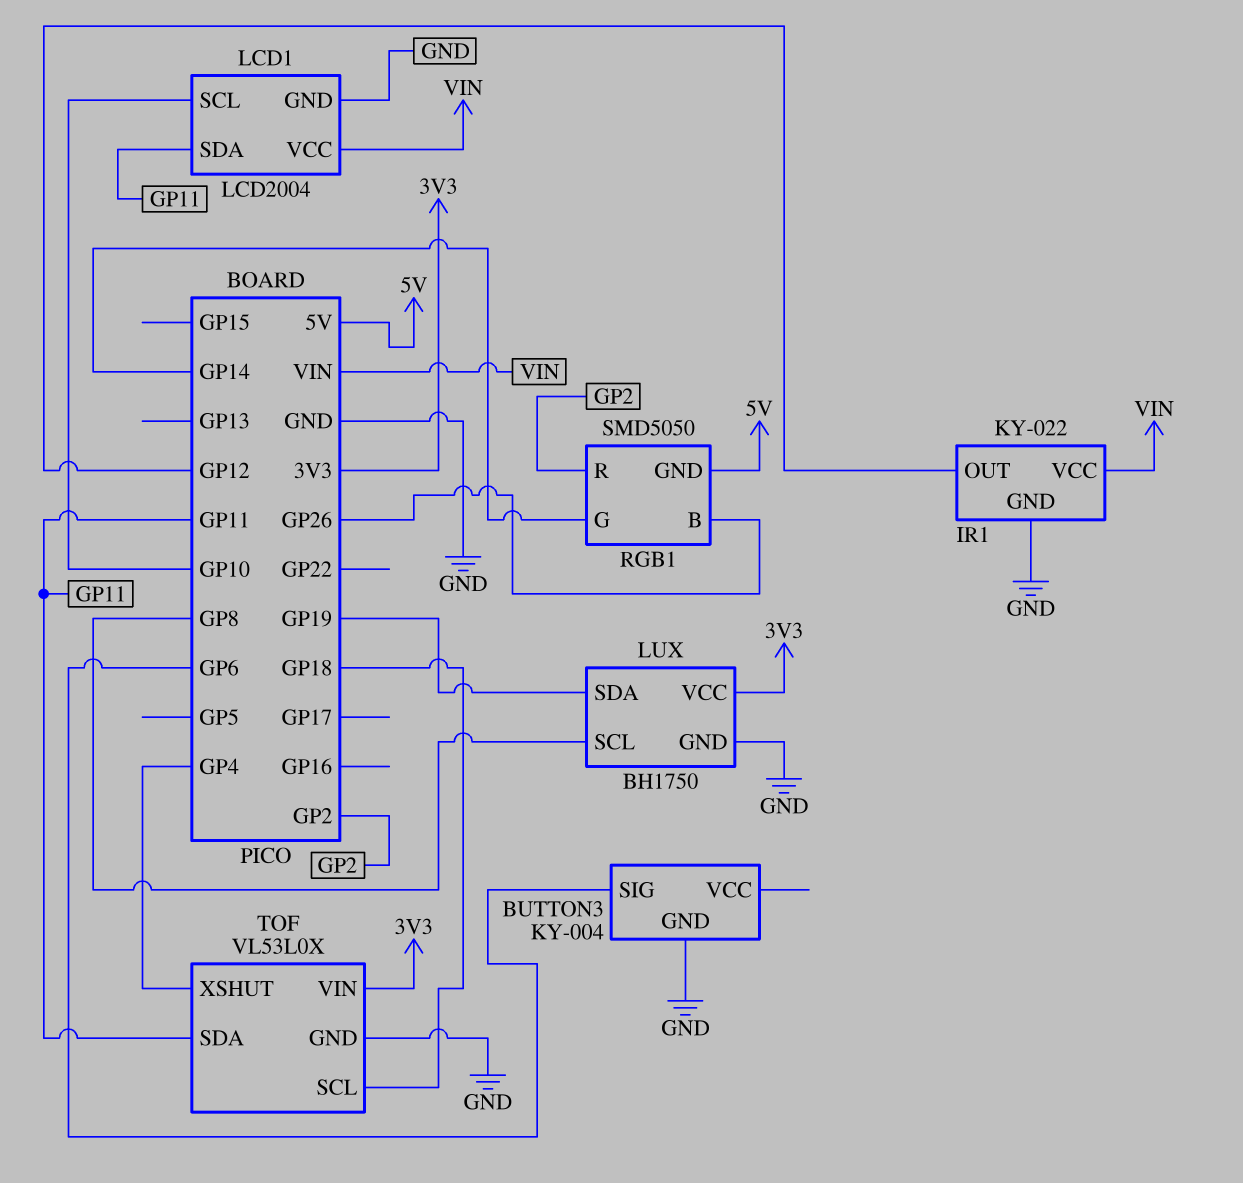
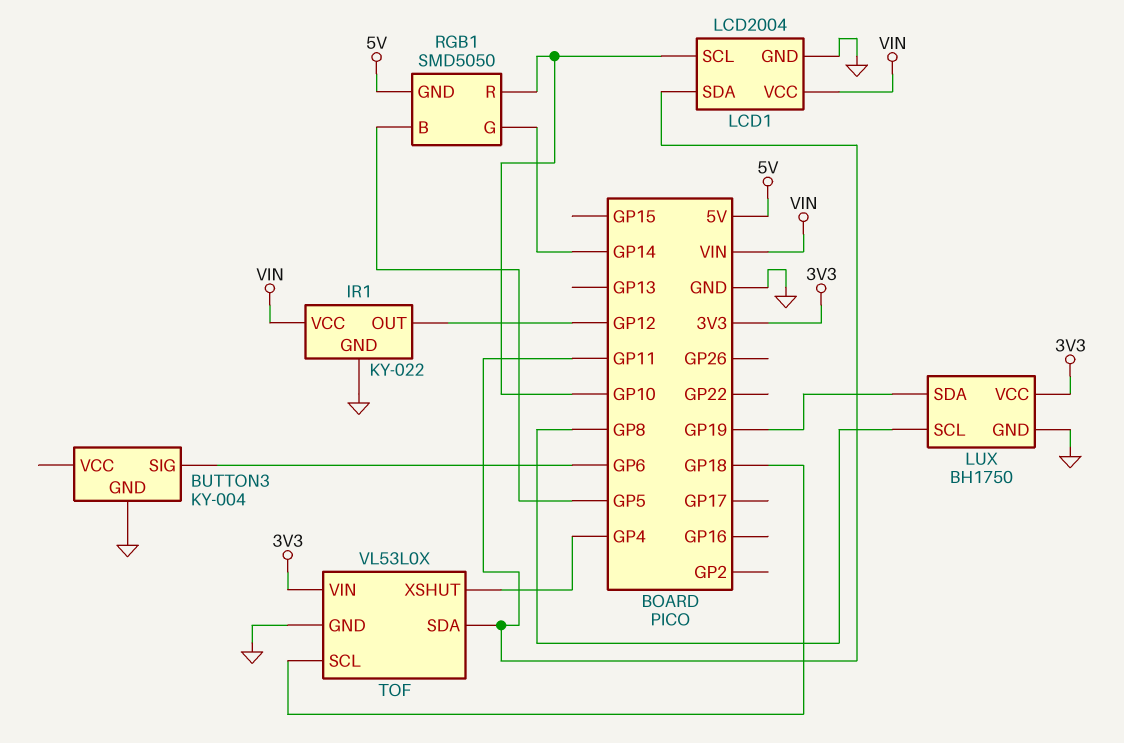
RGB1 pin B: GP26 -> GP5
RGB1 pin R: GP2 -> GP10

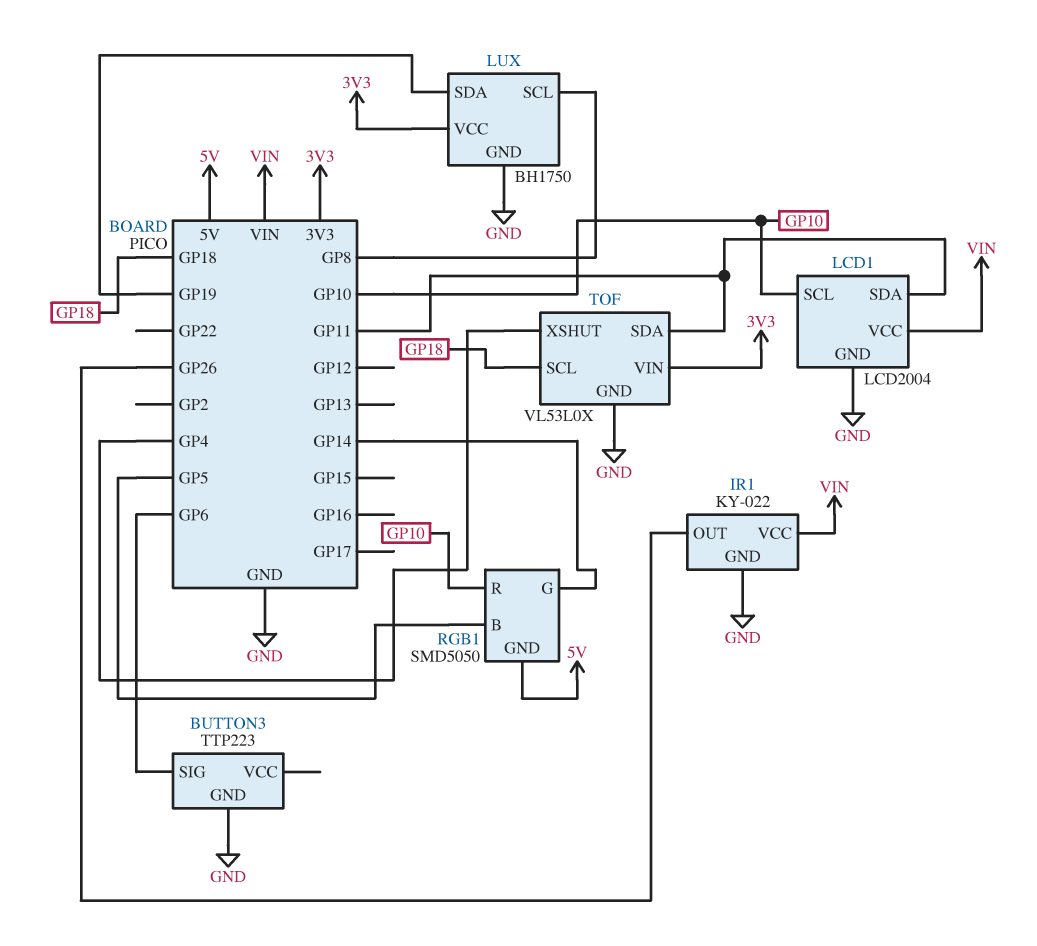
BUTTON3: KY-004 -> TTP223
IR1 pin OUT: GP12 -> GP26

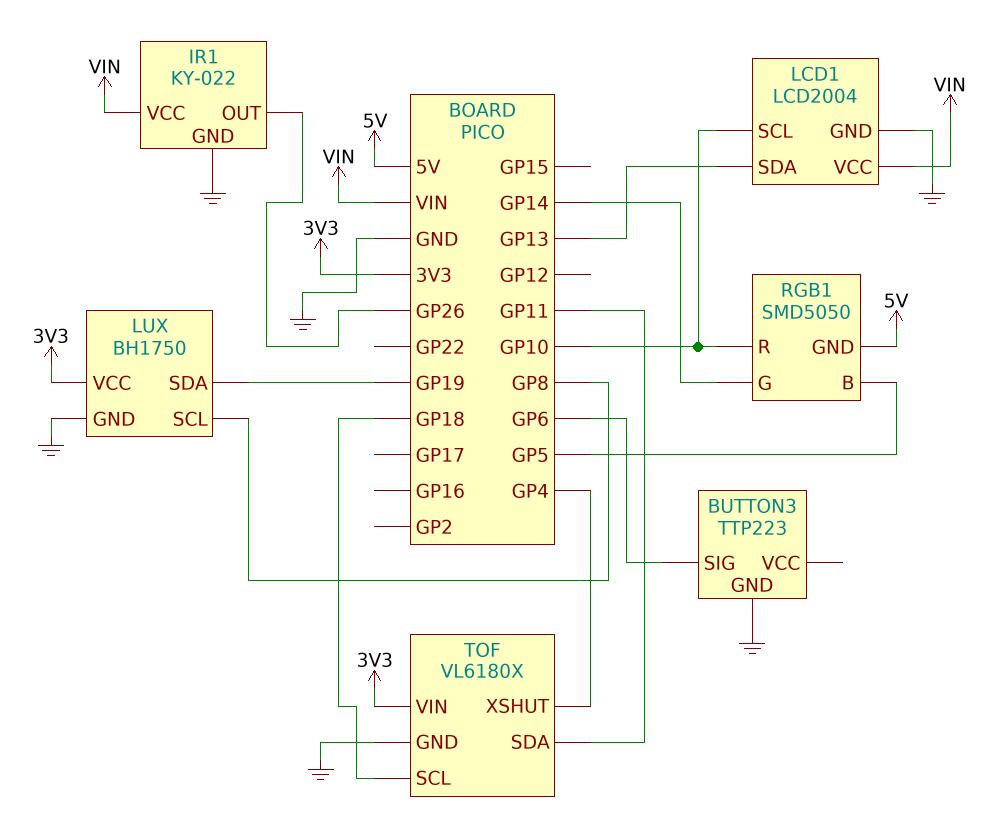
LCD1 pin SDA: GP11 -> GP13
TOF: VL53L0X -> VL6180X

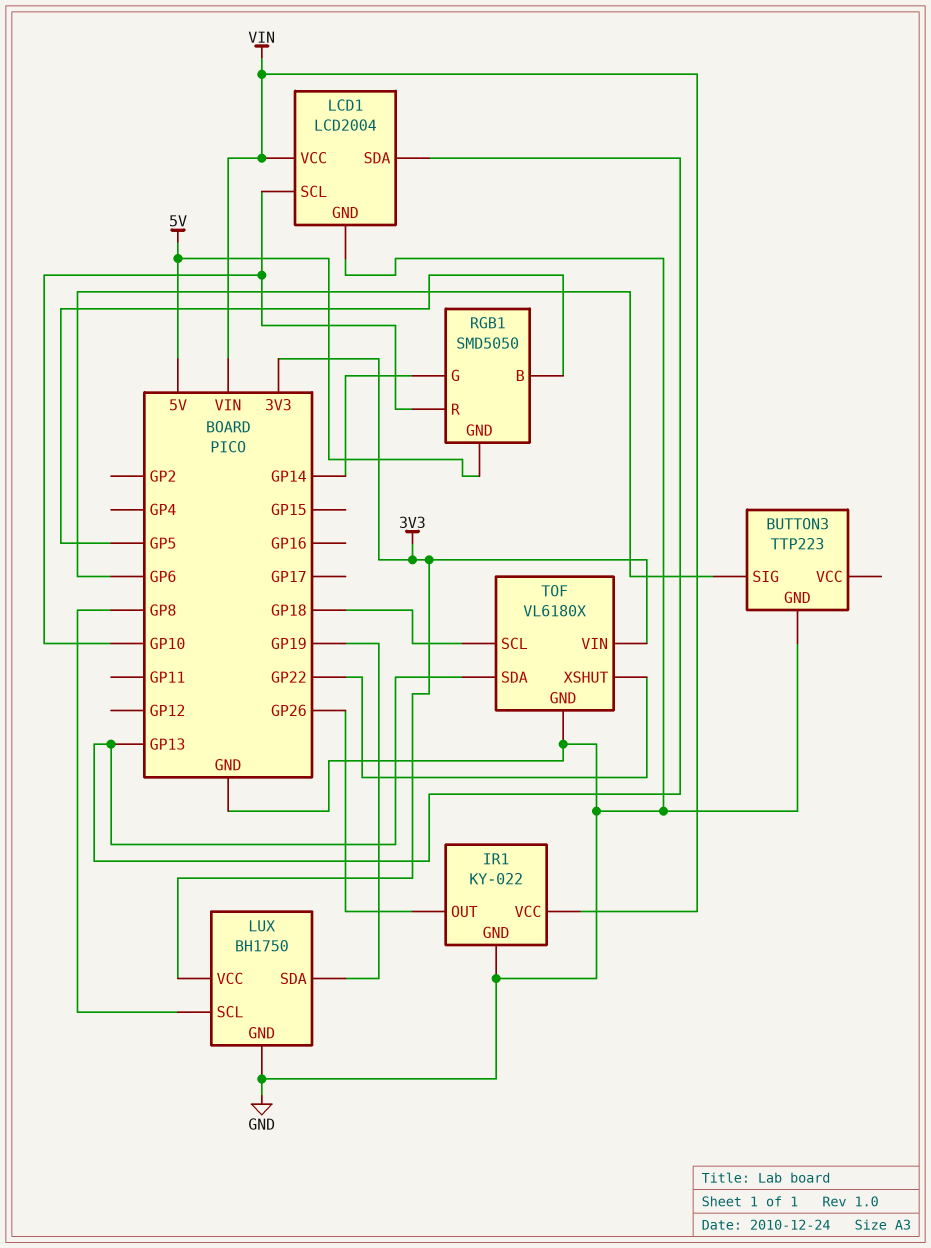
TOF pin SDA: GP11 -> GP13
TOF pin XSHUT: GP4 -> GP22

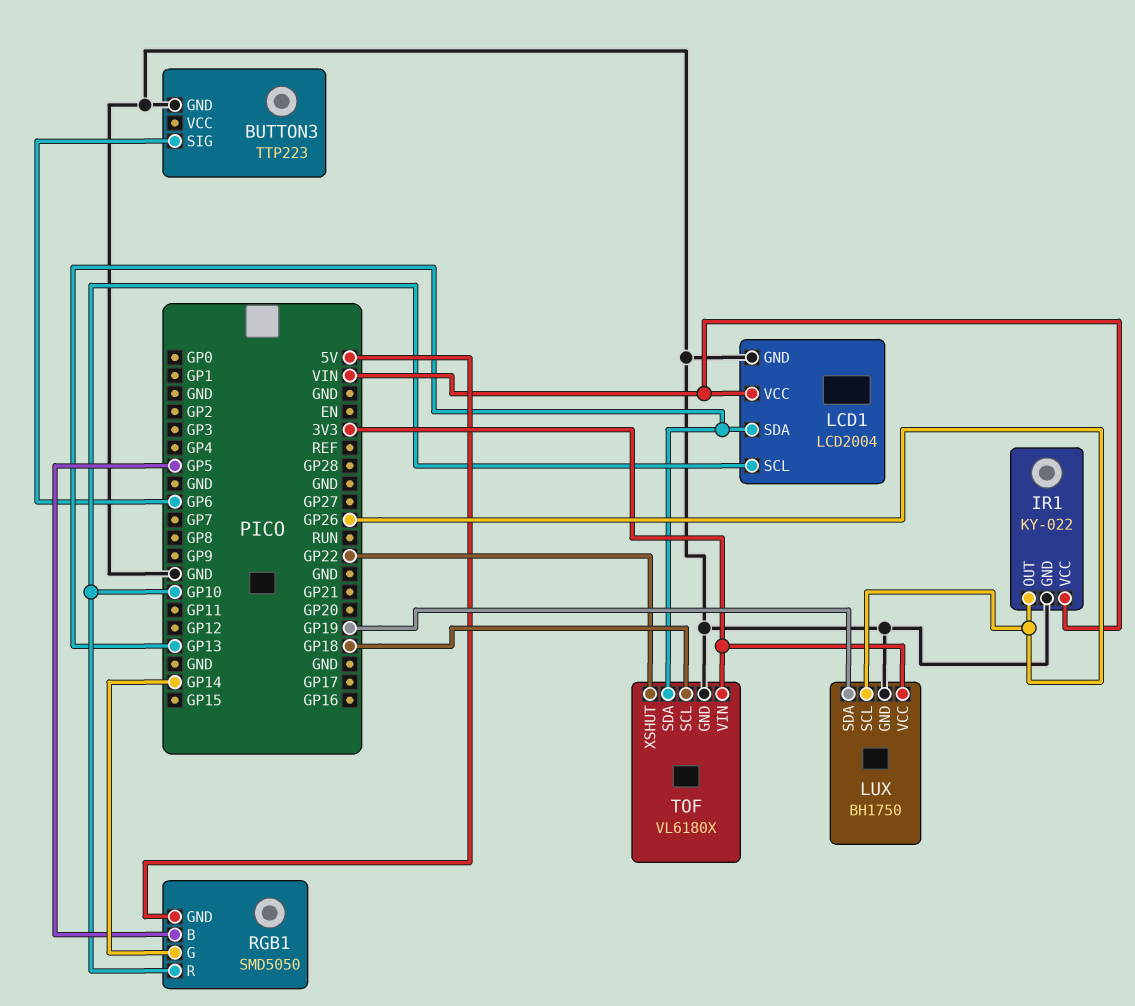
LUX pin SCL: GP8 -> GP26

